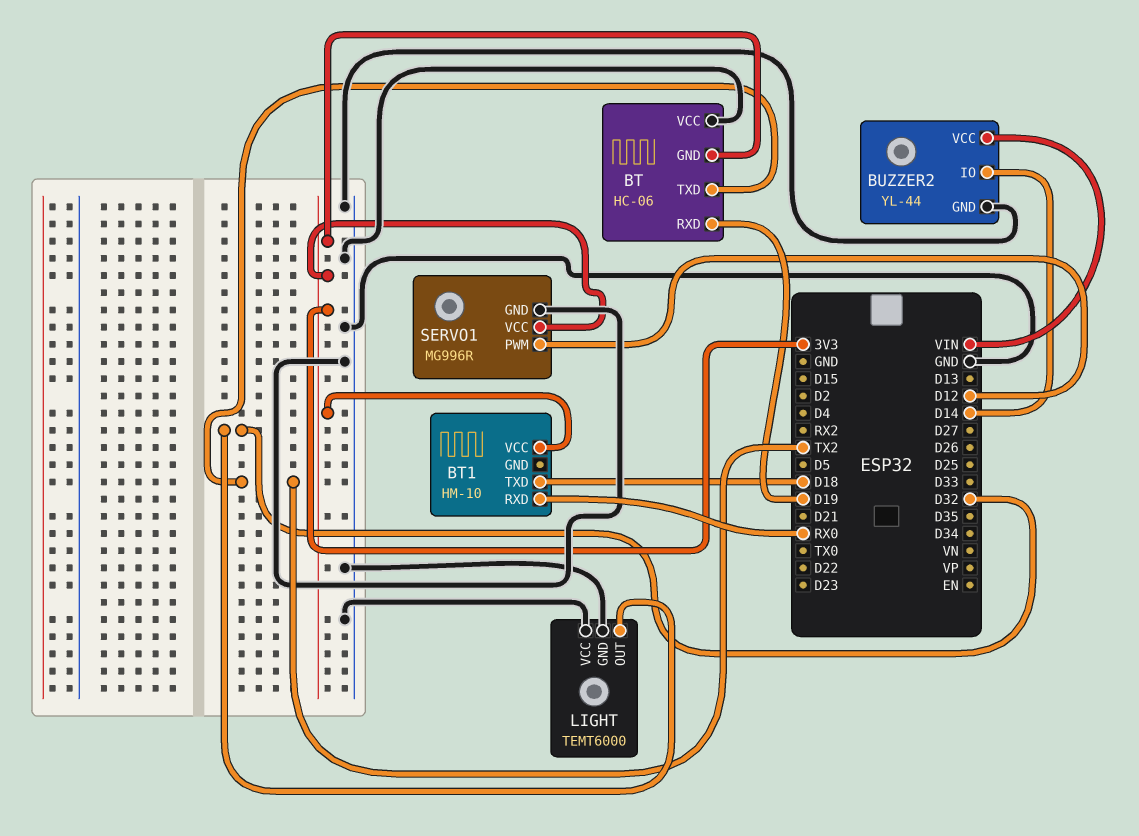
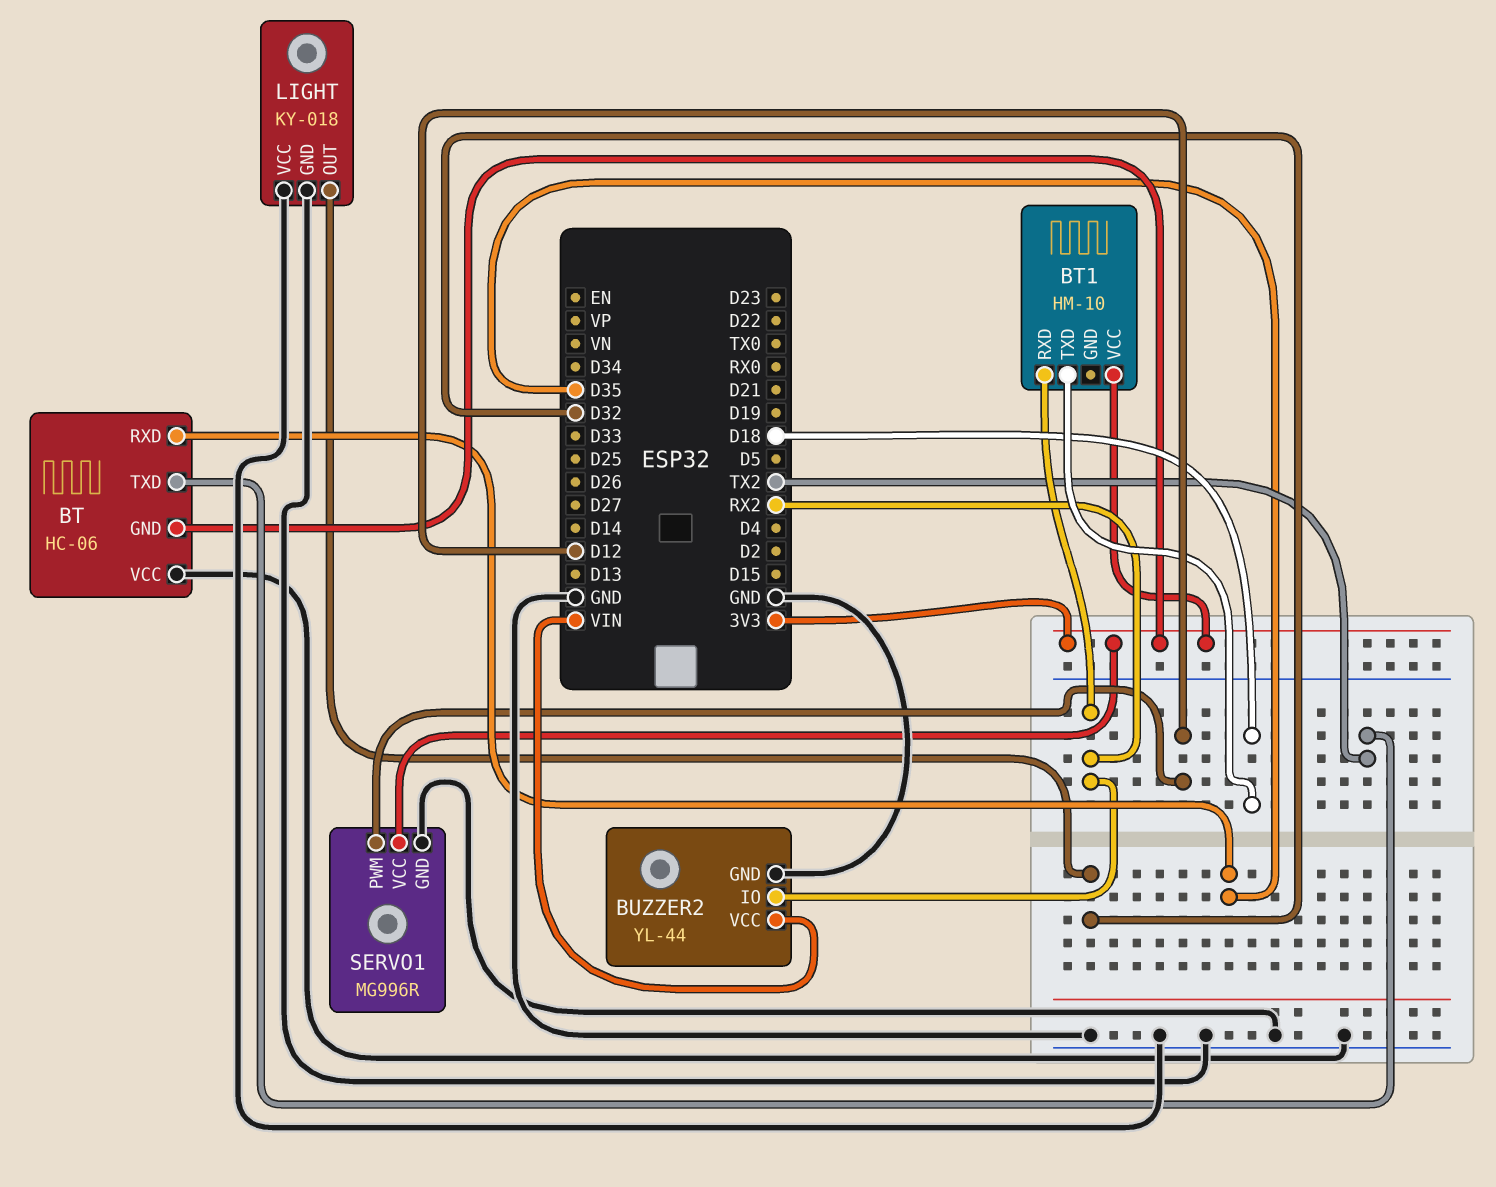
BT pin RXD: D19 -> D35
BT1 pin RXD: RX0 -> RX2
BUZZER2 pin IO: D14 -> RX2
LIGHT: TEMT6000 -> KY-018

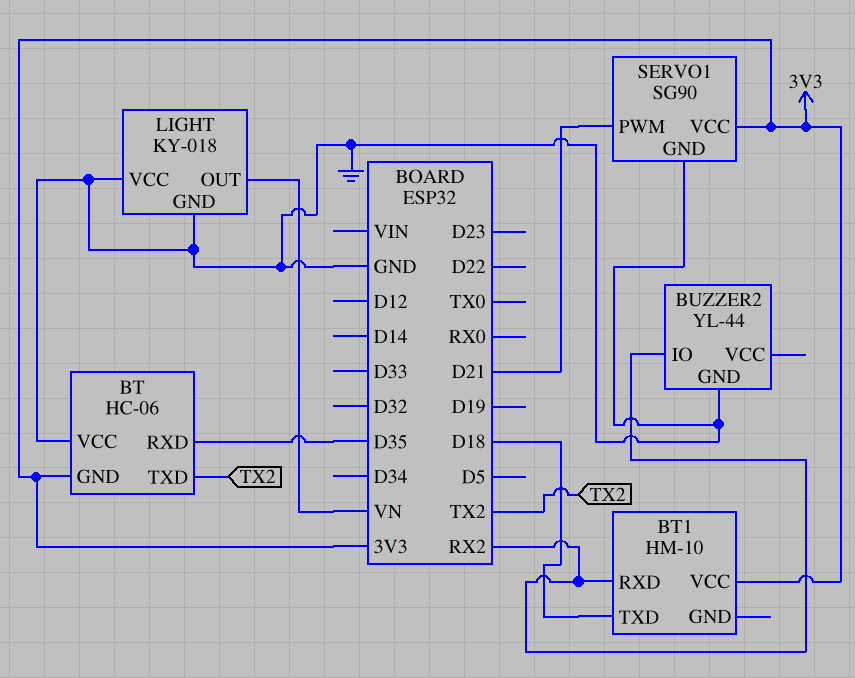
BUZZER2 pin VCC: VIN -> none
LIGHT pin OUT: D32 -> VN
SERVO1: MG996R -> SG90
SERVO1 pin PWM: D12 -> D21

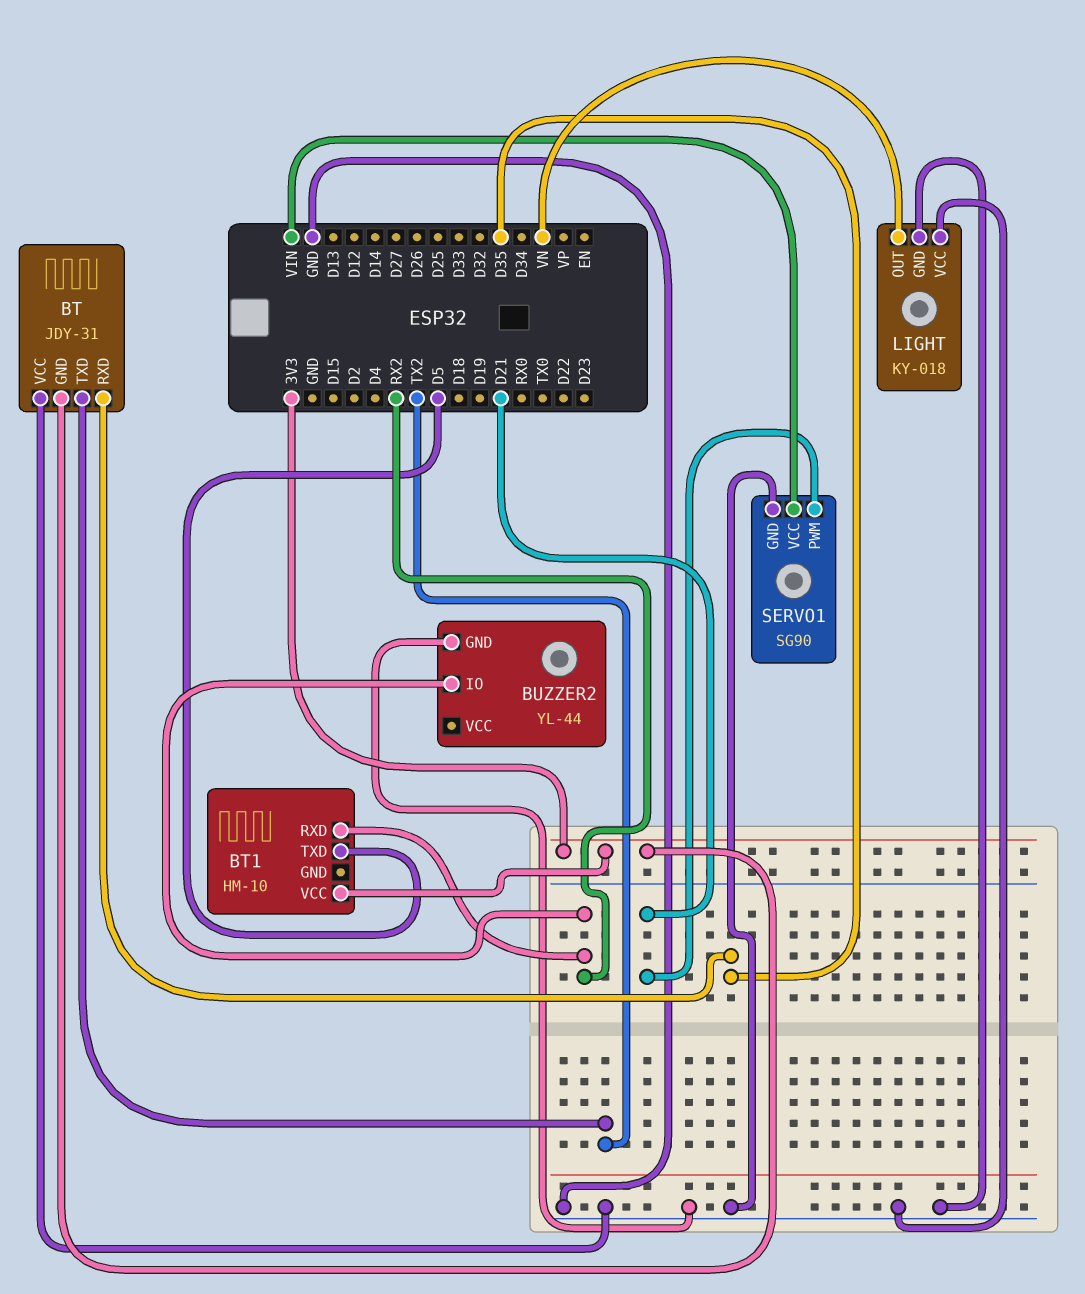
BT: HC-06 -> JDY-31
BT1 pin TXD: D18 -> D5
SERVO1 pin VCC: 3V3 -> VIN

